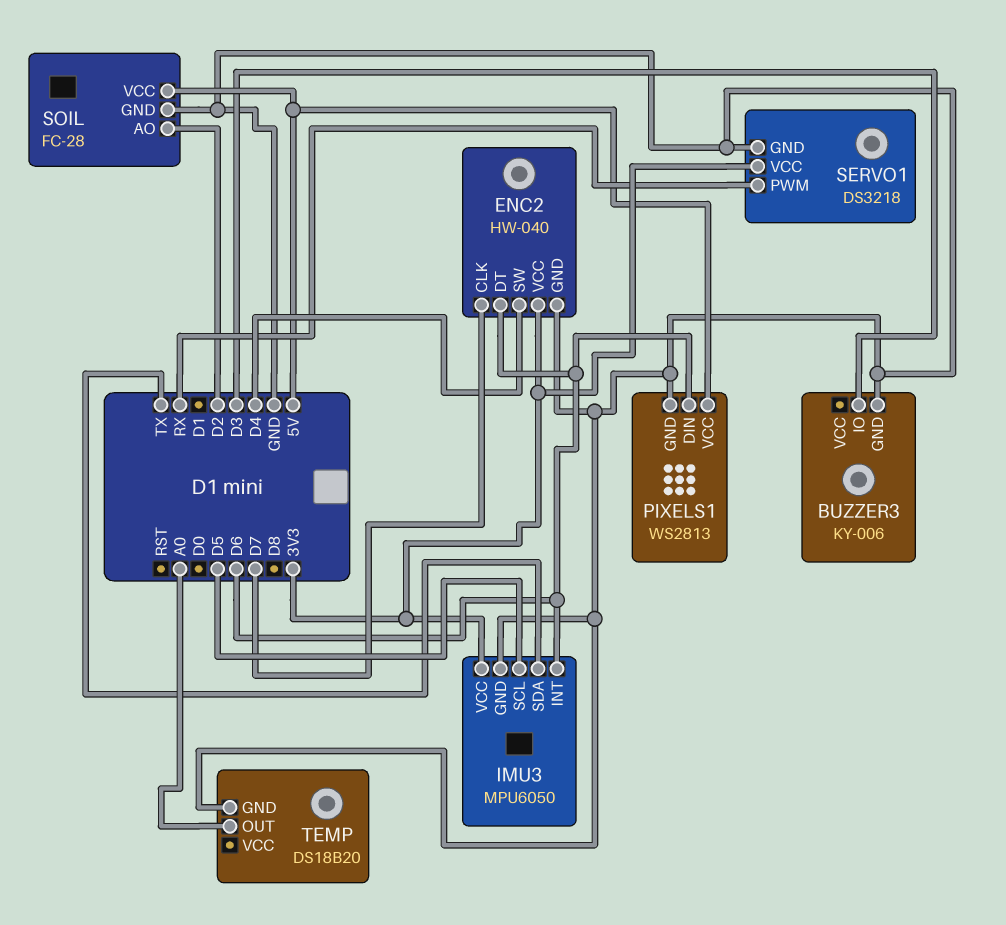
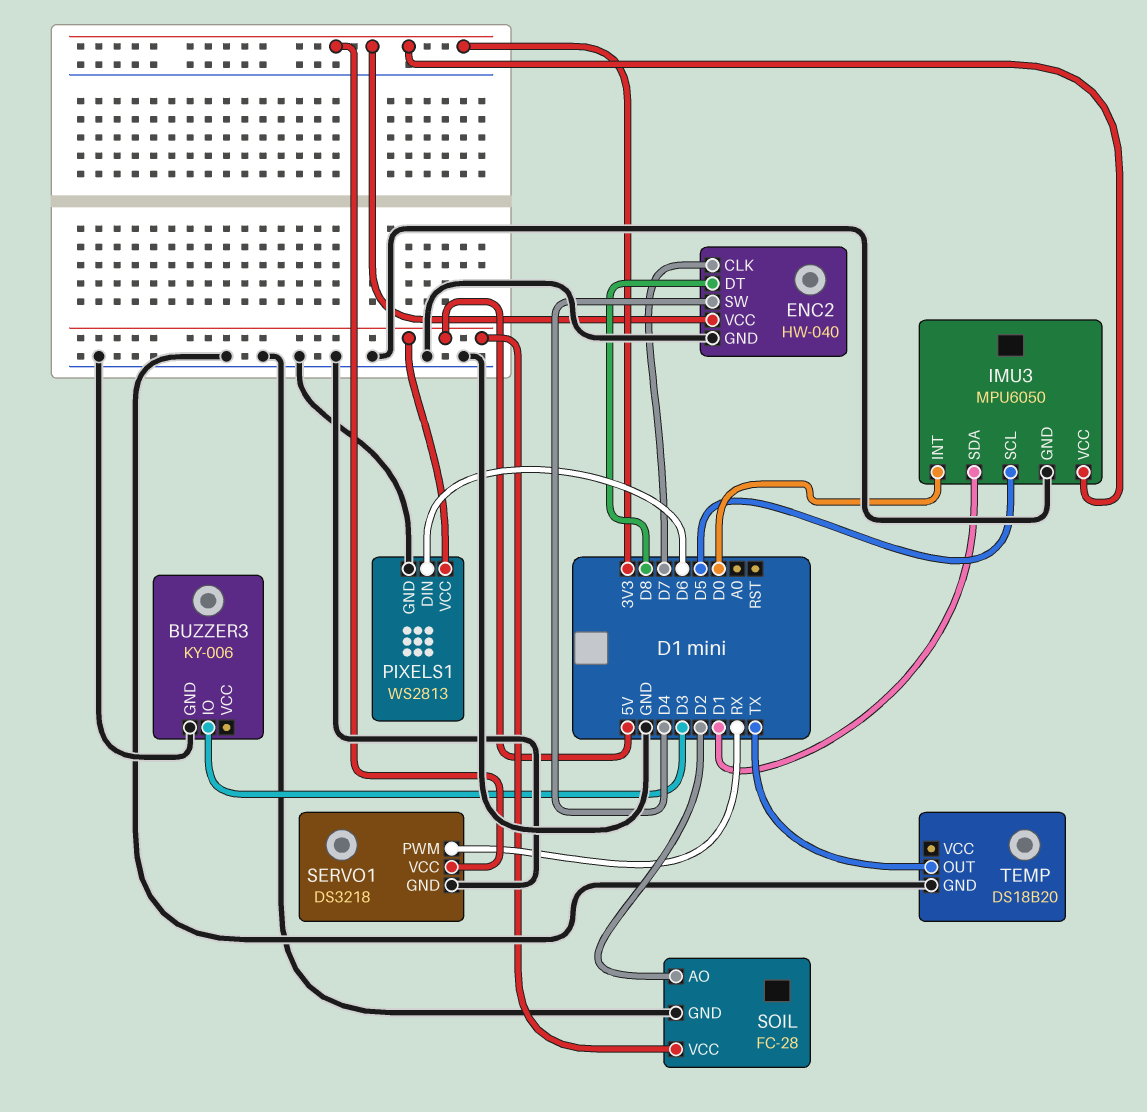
ENC2 pin DT: D6 -> D8
IMU3 pin INT: D6 -> D0
IMU3 pin SDA: TX -> D1
TEMP pin OUT: A0 -> TX

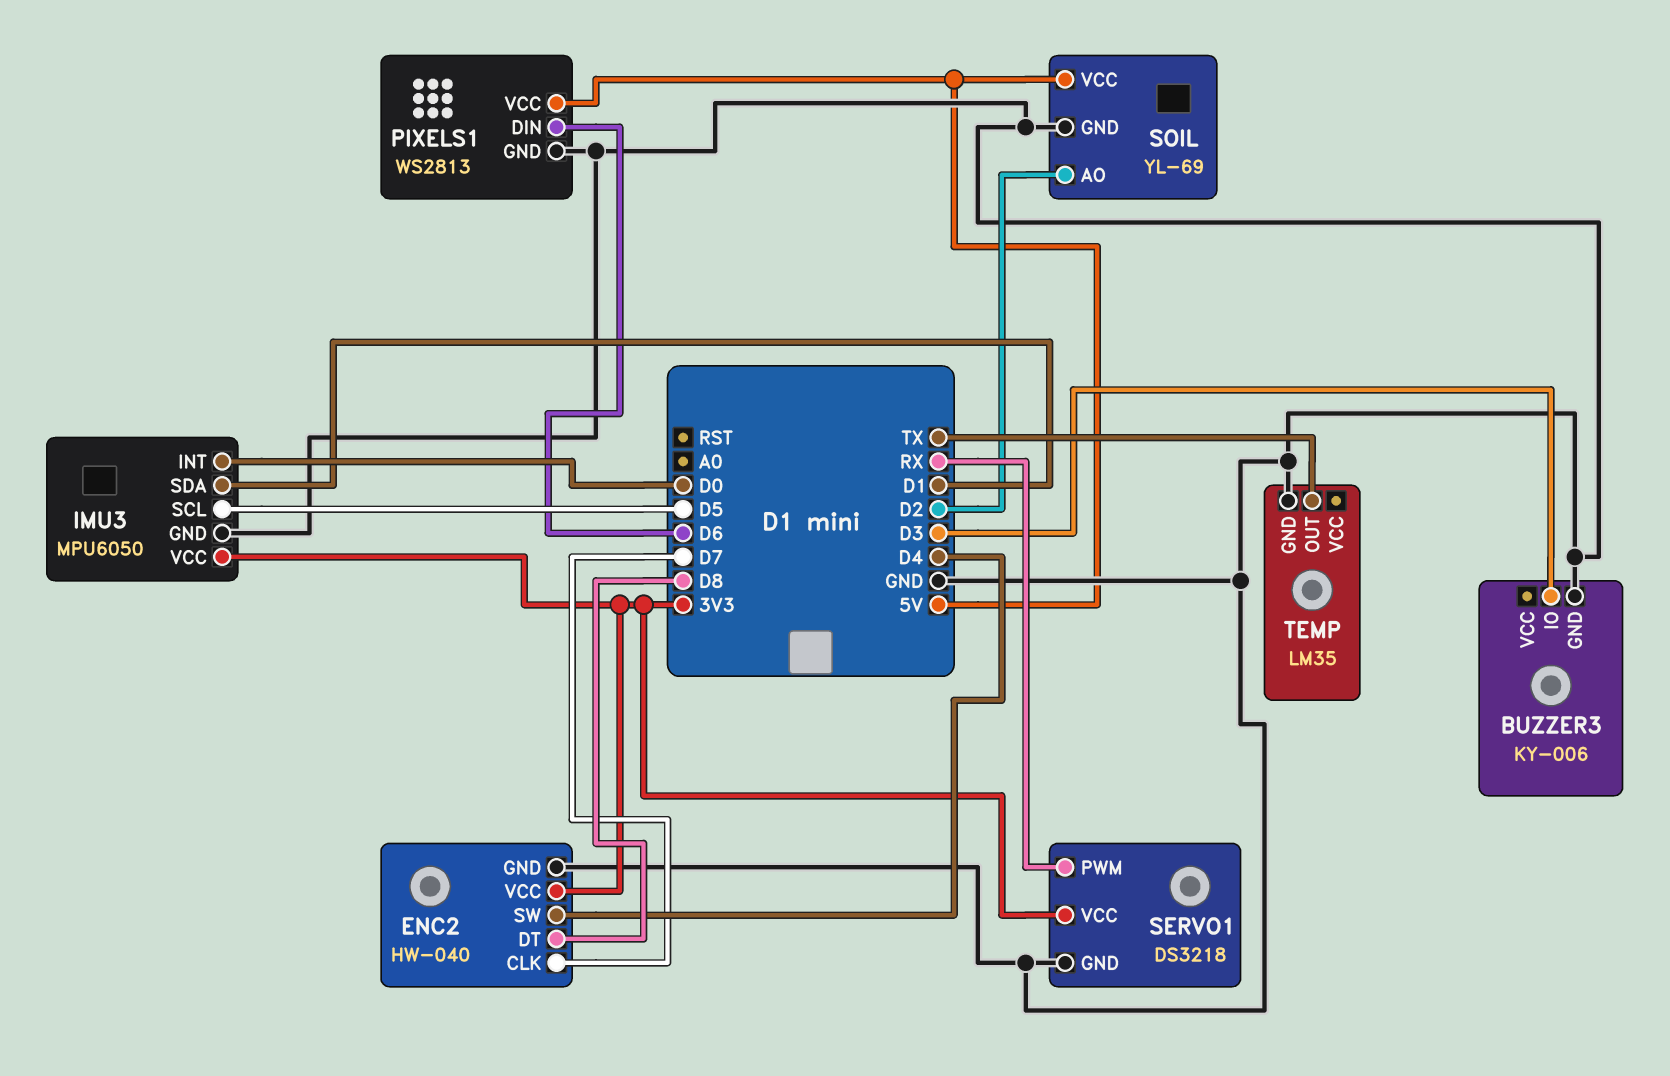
SOIL: FC-28 -> YL-69
TEMP: DS18B20 -> LM35

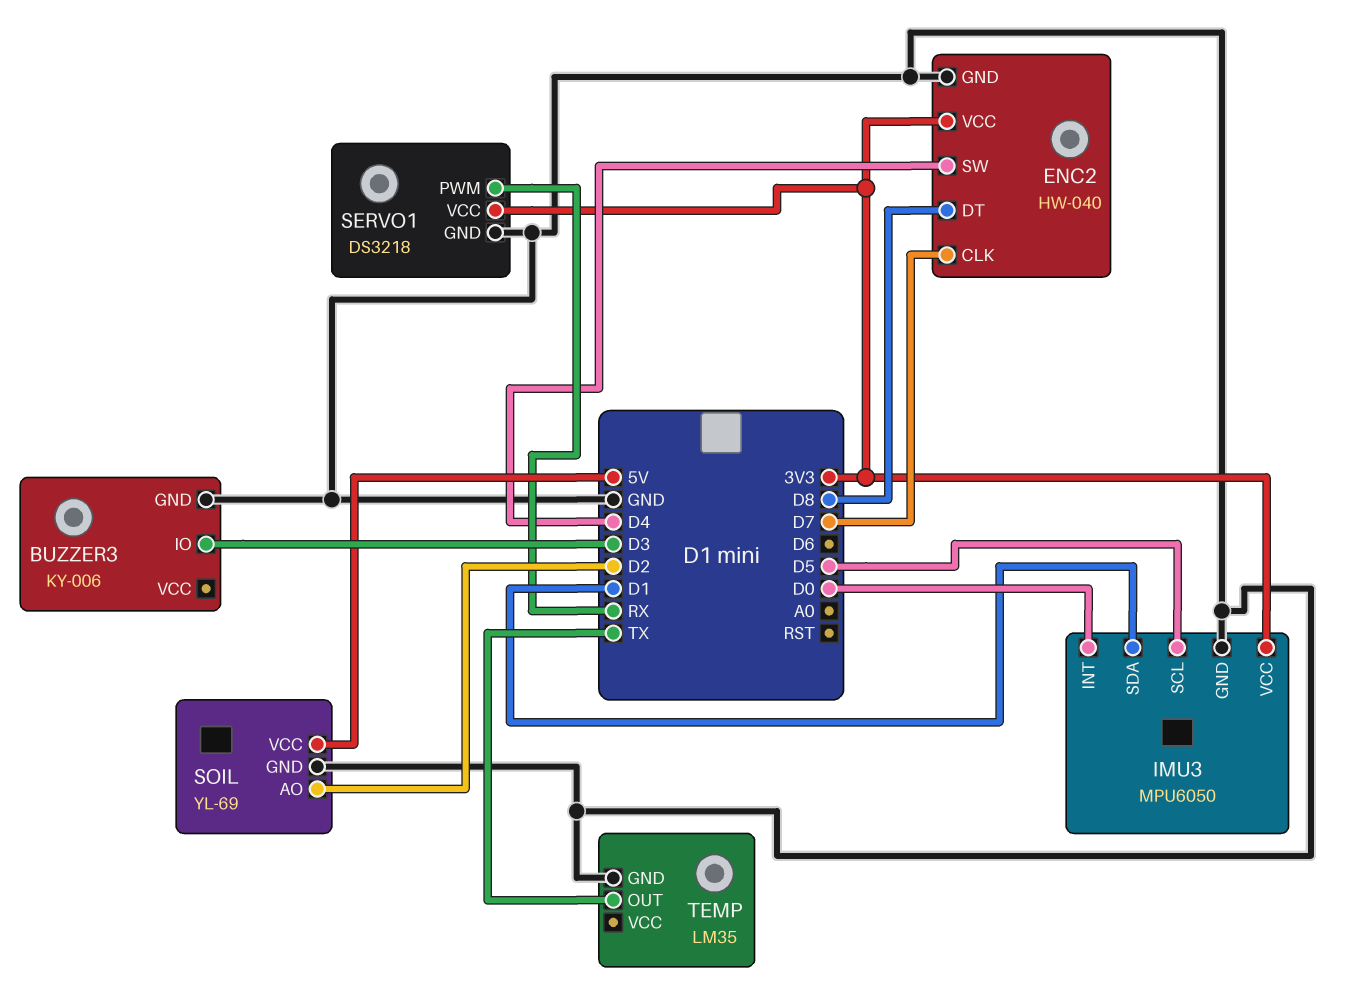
PIXELS1: WS2813 -> none
PIXELS1 pin DIN: D6 -> none
PIXELS1 pin GND: GND -> none
PIXELS1 pin VCC: 5V -> none

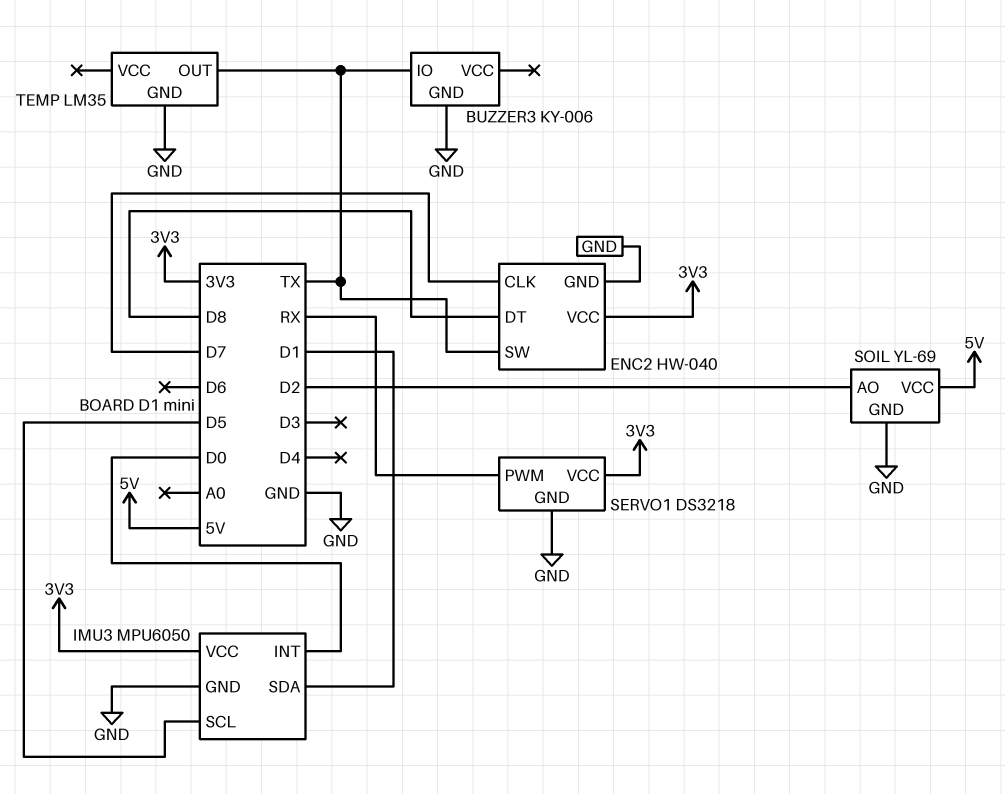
BUZZER3 pin IO: D3 -> TX
ENC2 pin SW: D4 -> TX

